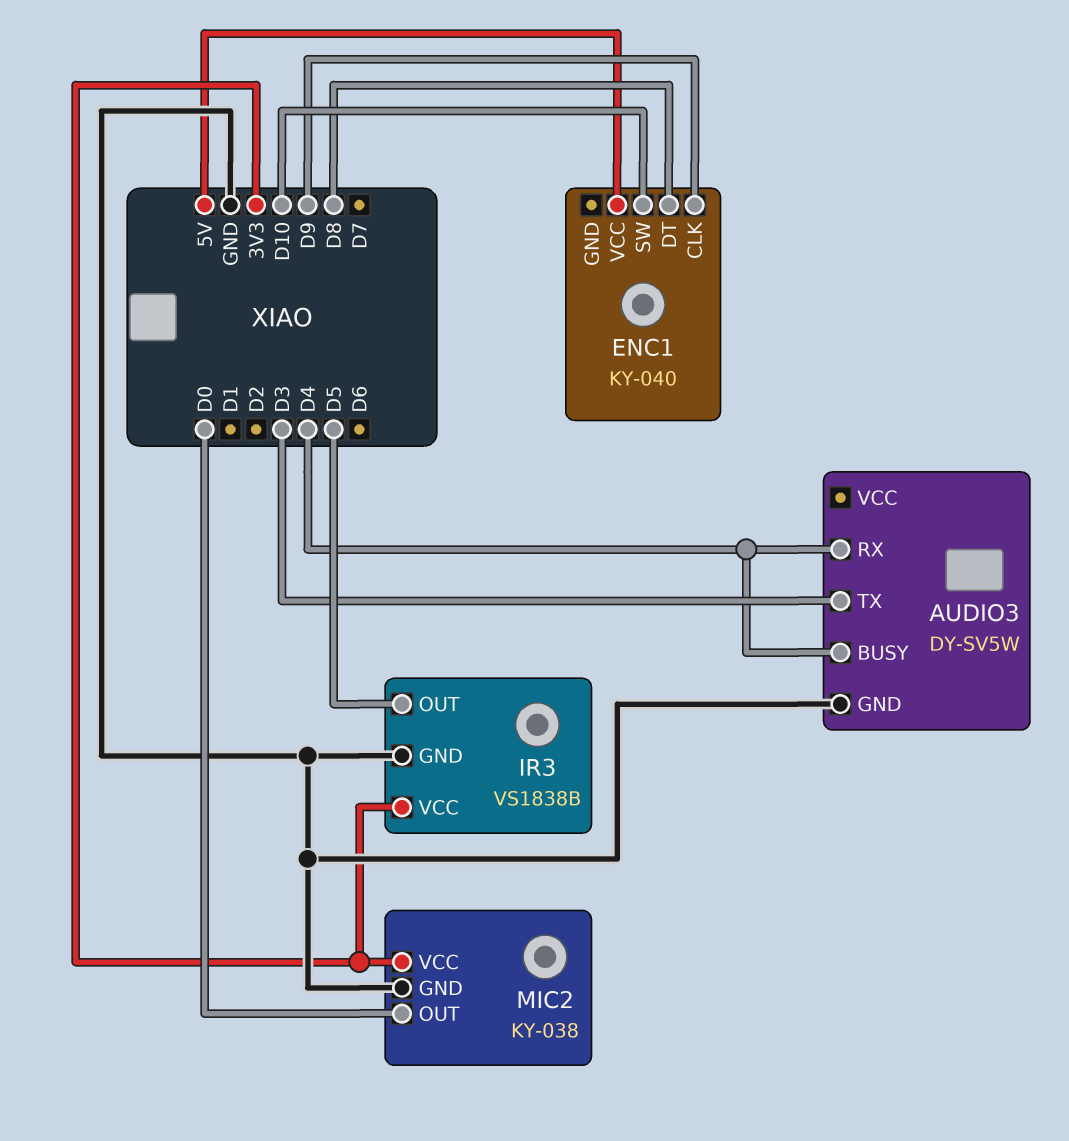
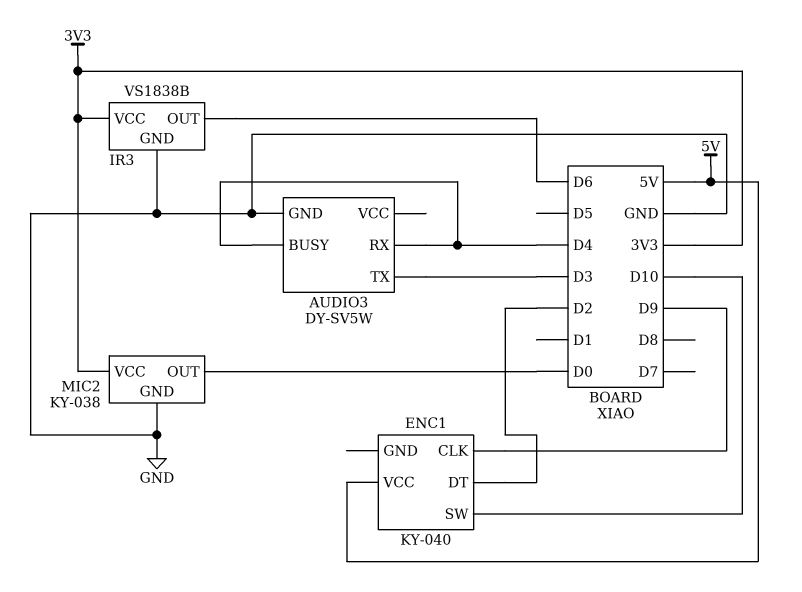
ENC1 pin DT: D8 -> D2
IR3 pin OUT: D5 -> D6

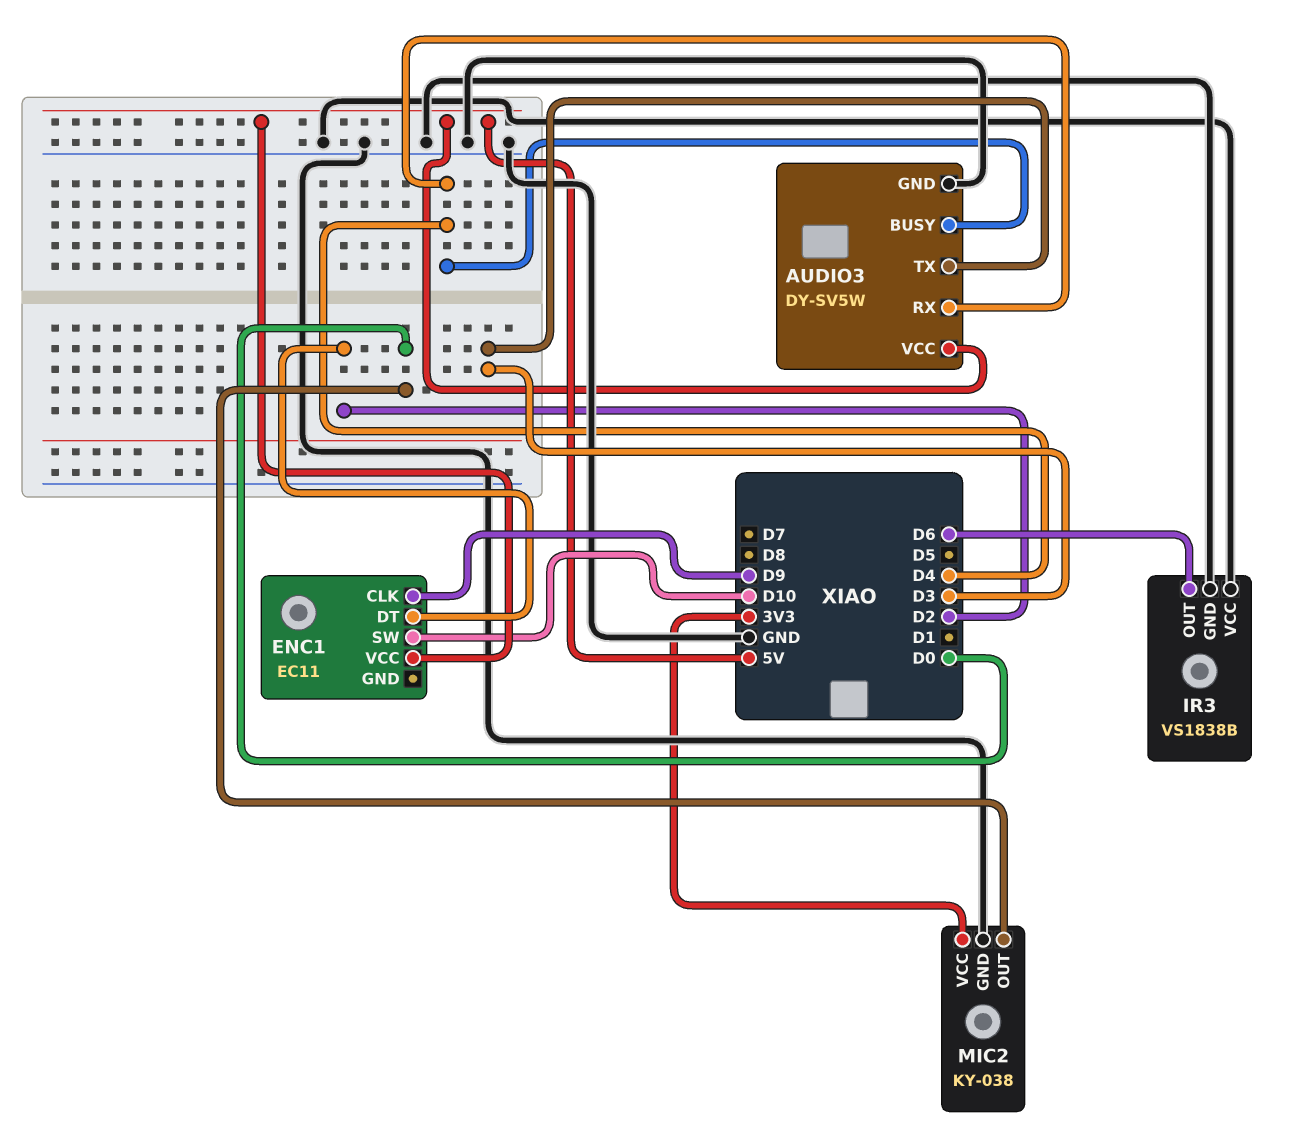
AUDIO3 pin VCC: none -> 5V
ENC1: KY-040 -> EC11
IR3 pin VCC: 3V3 -> GND

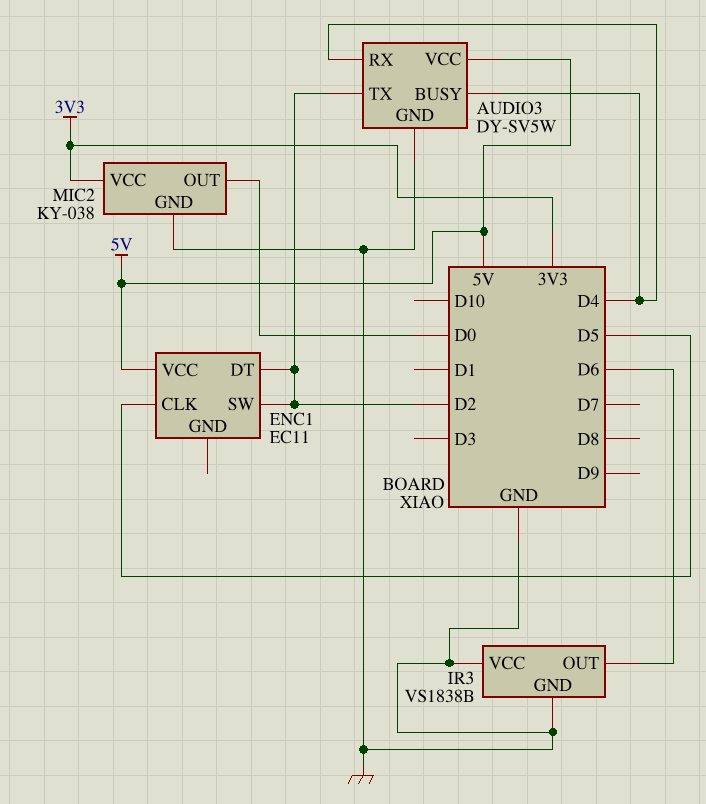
AUDIO3 pin TX: D3 -> D2
ENC1 pin CLK: D9 -> D5
ENC1 pin SW: D10 -> D2

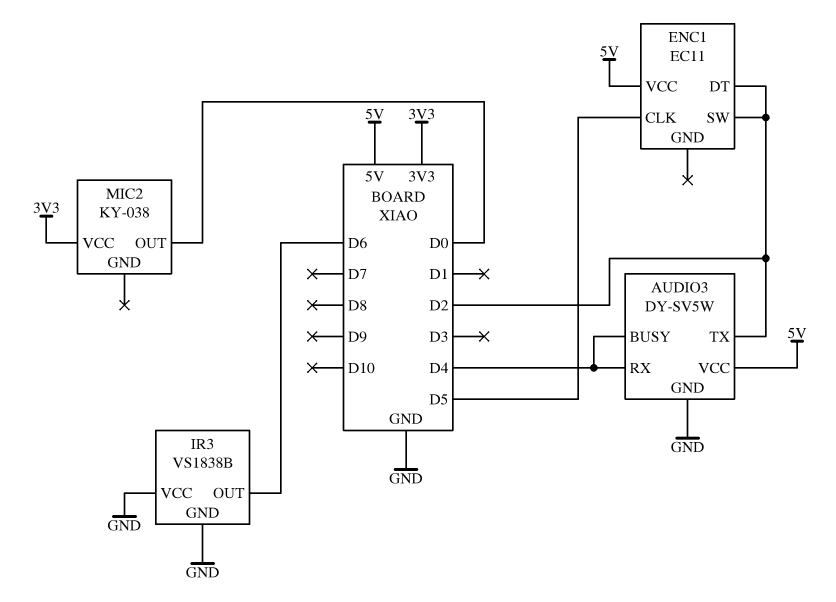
MIC2 pin GND: GND -> none

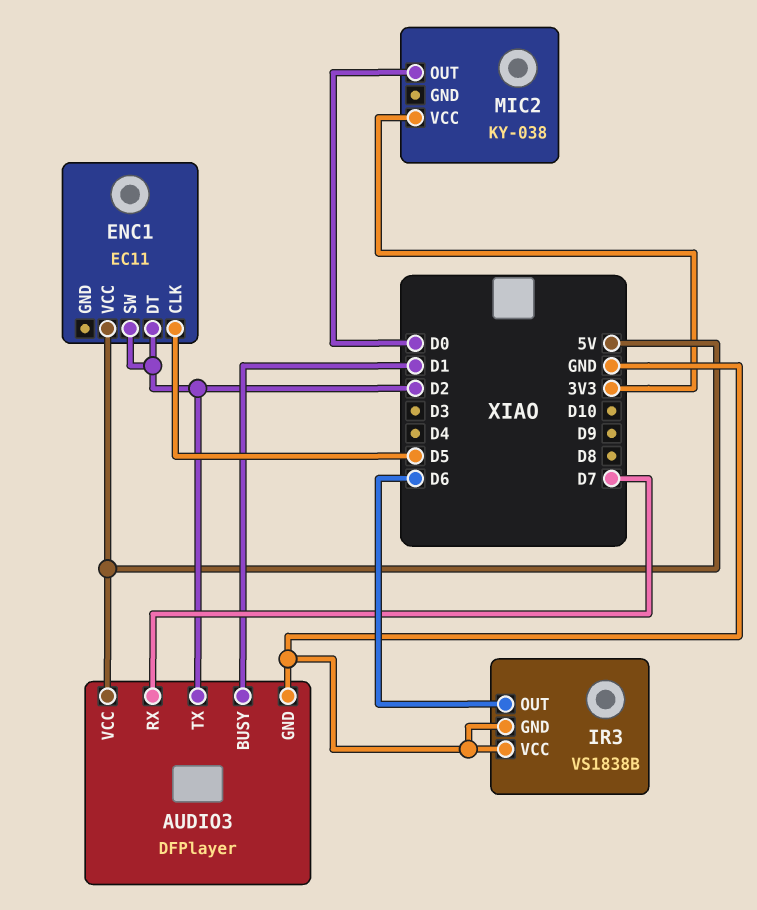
AUDIO3: DY-SV5W -> DFPlayer
AUDIO3 pin BUSY: D4 -> D1
AUDIO3 pin RX: D4 -> D7

